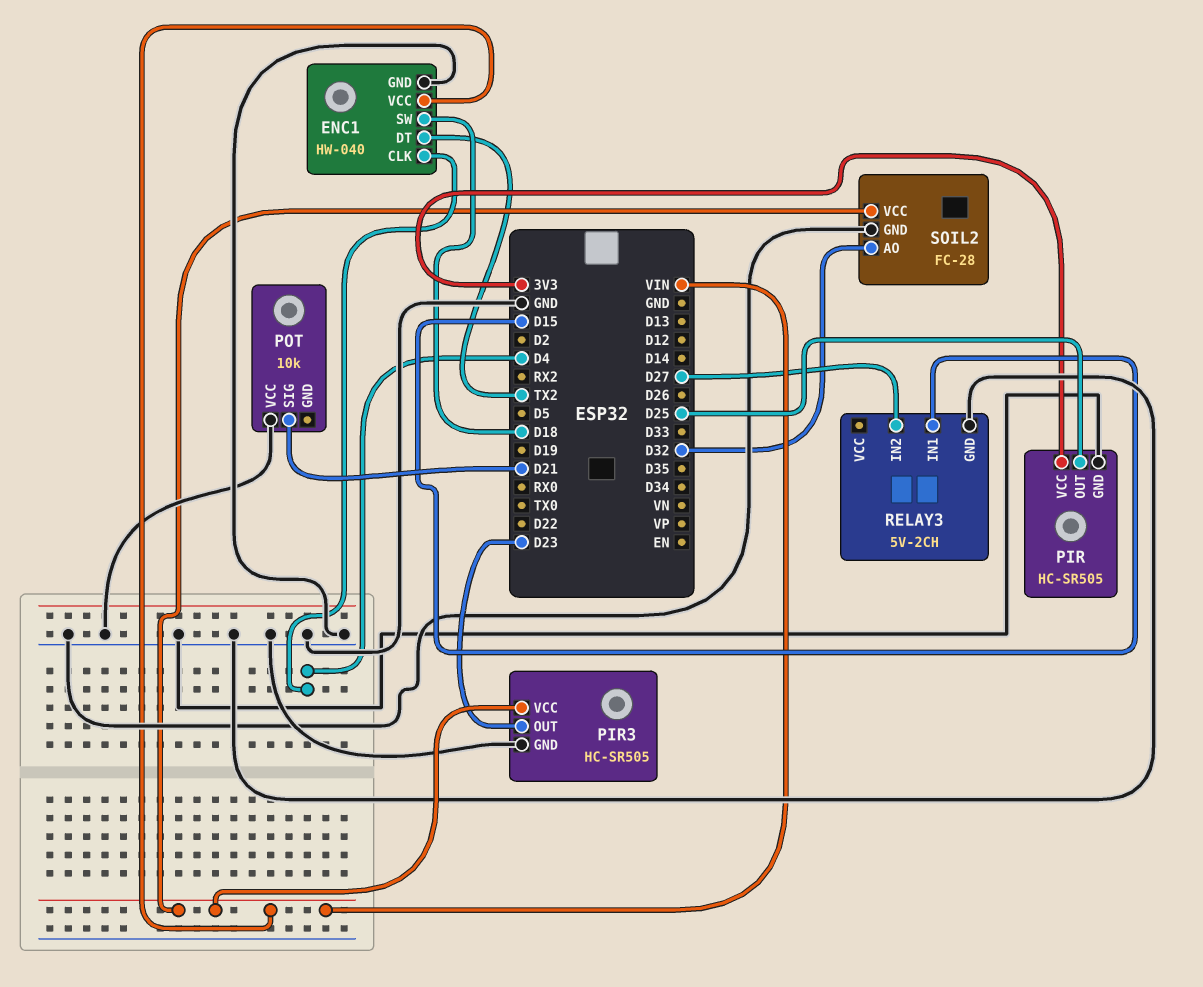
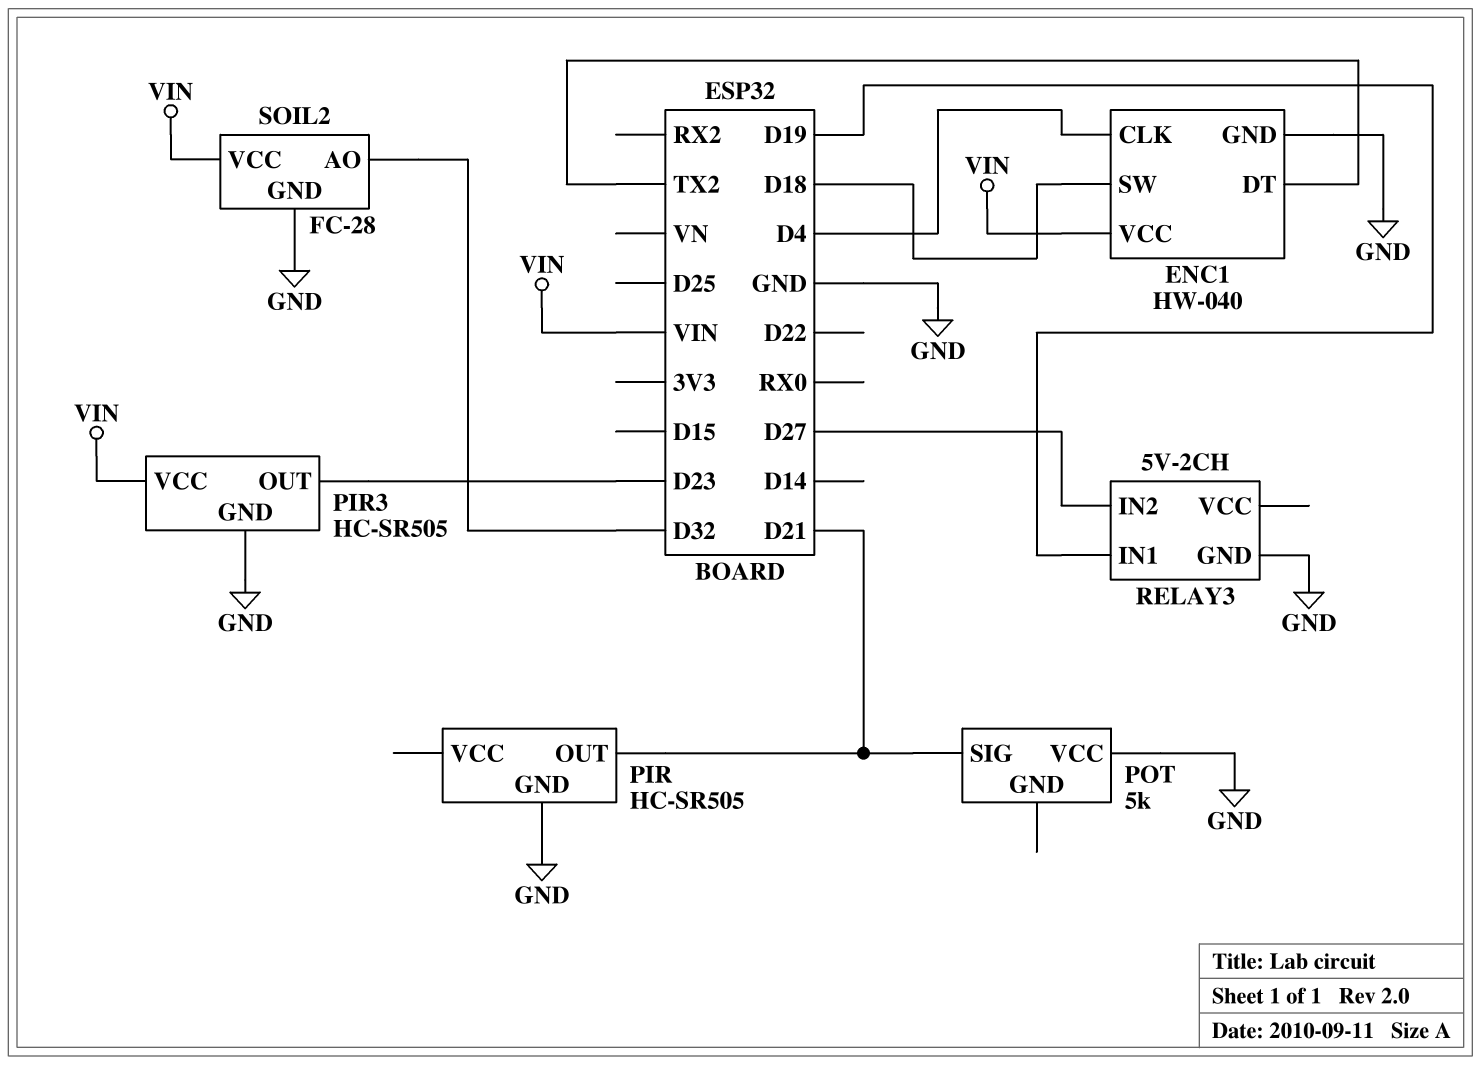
PIR pin OUT: D25 -> D21
PIR pin VCC: 3V3 -> none
POT: 10k -> 5k
RELAY3 pin IN1: D15 -> D19

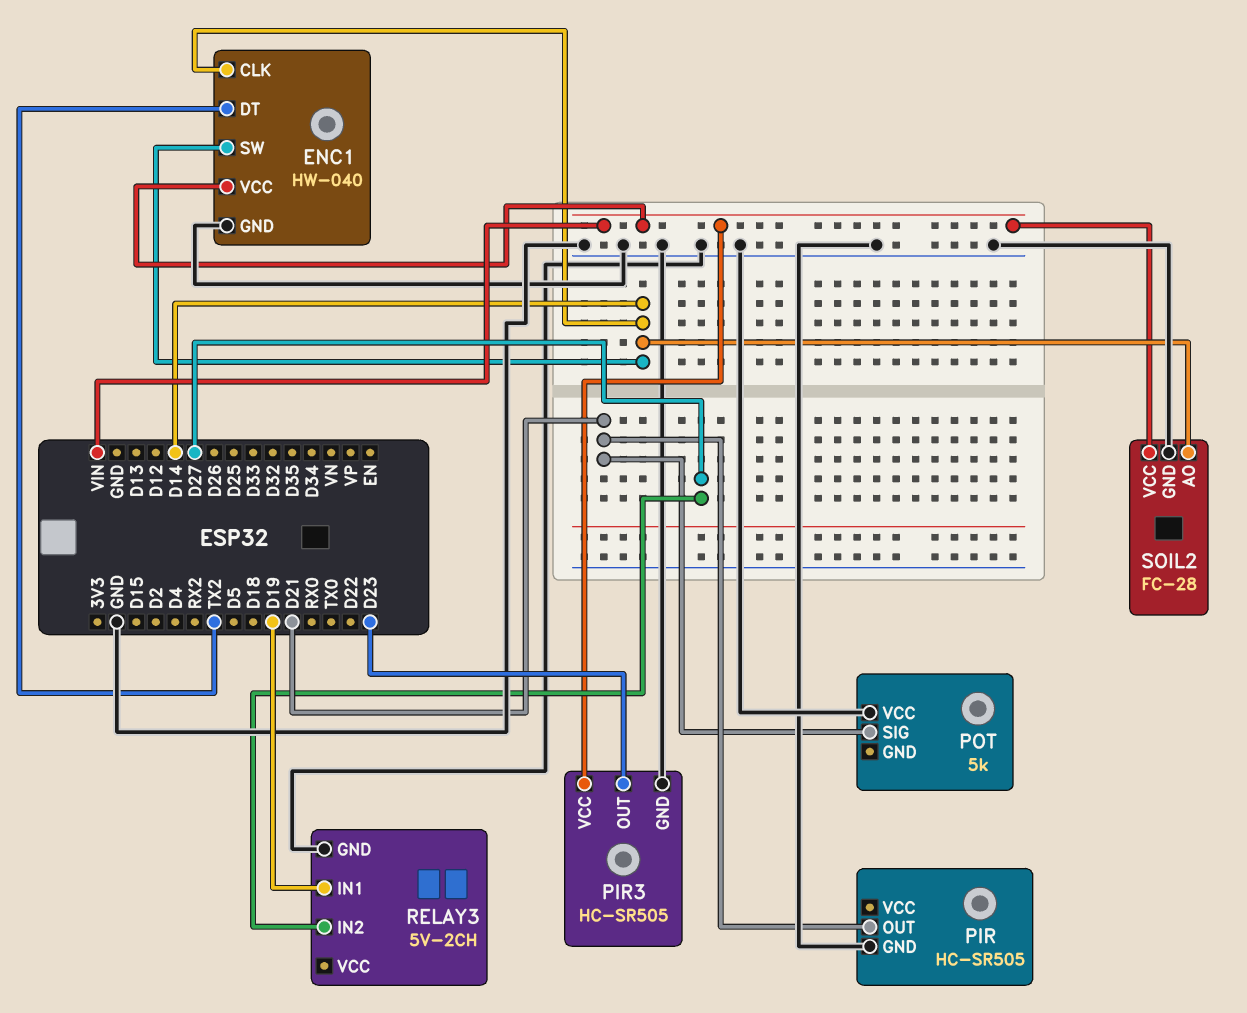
ENC1 pin CLK: D4 -> D14
ENC1 pin SW: D18 -> D14
SOIL2 pin AO: D32 -> D14

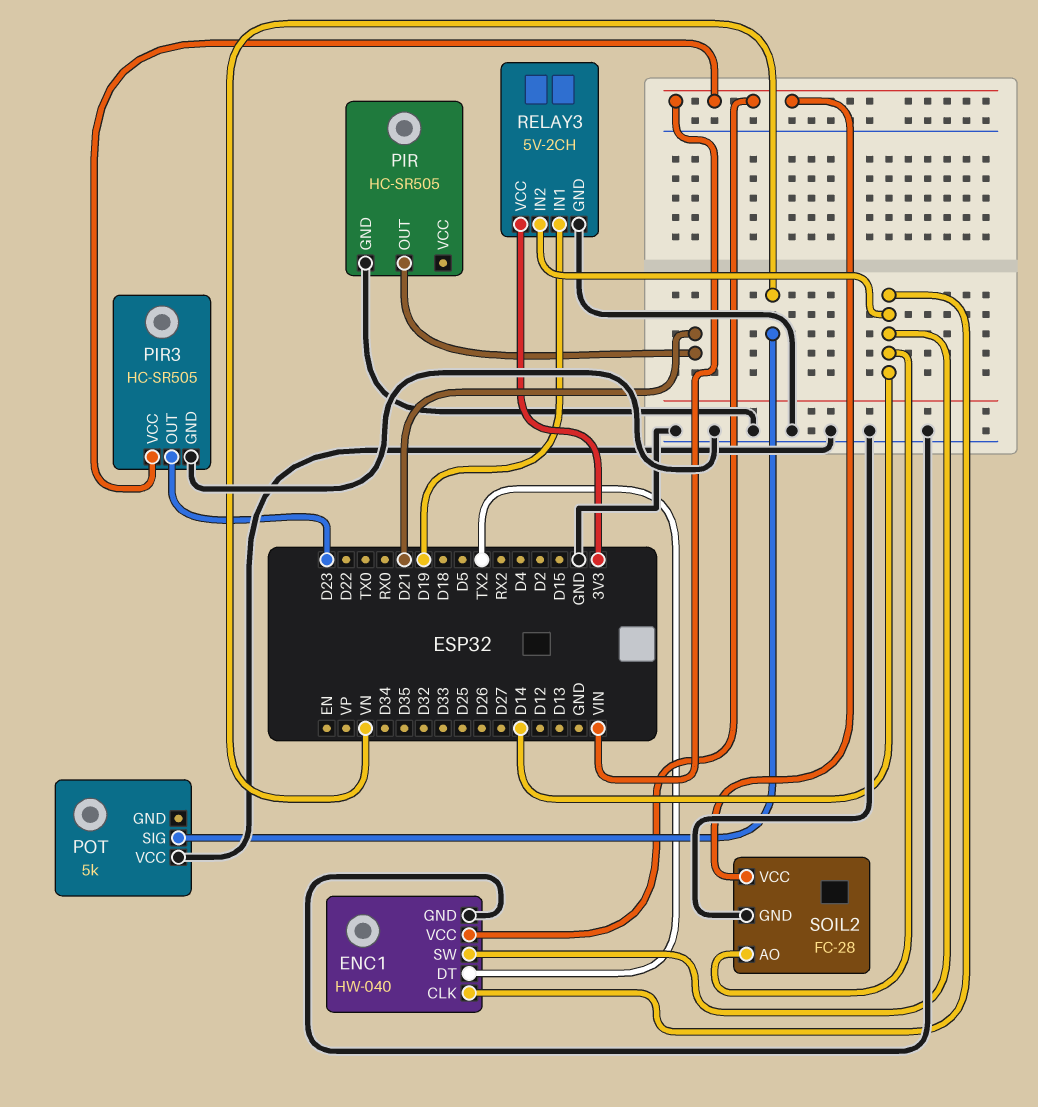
POT pin SIG: D21 -> VN
RELAY3 pin IN2: D27 -> D14
RELAY3 pin VCC: none -> 3V3

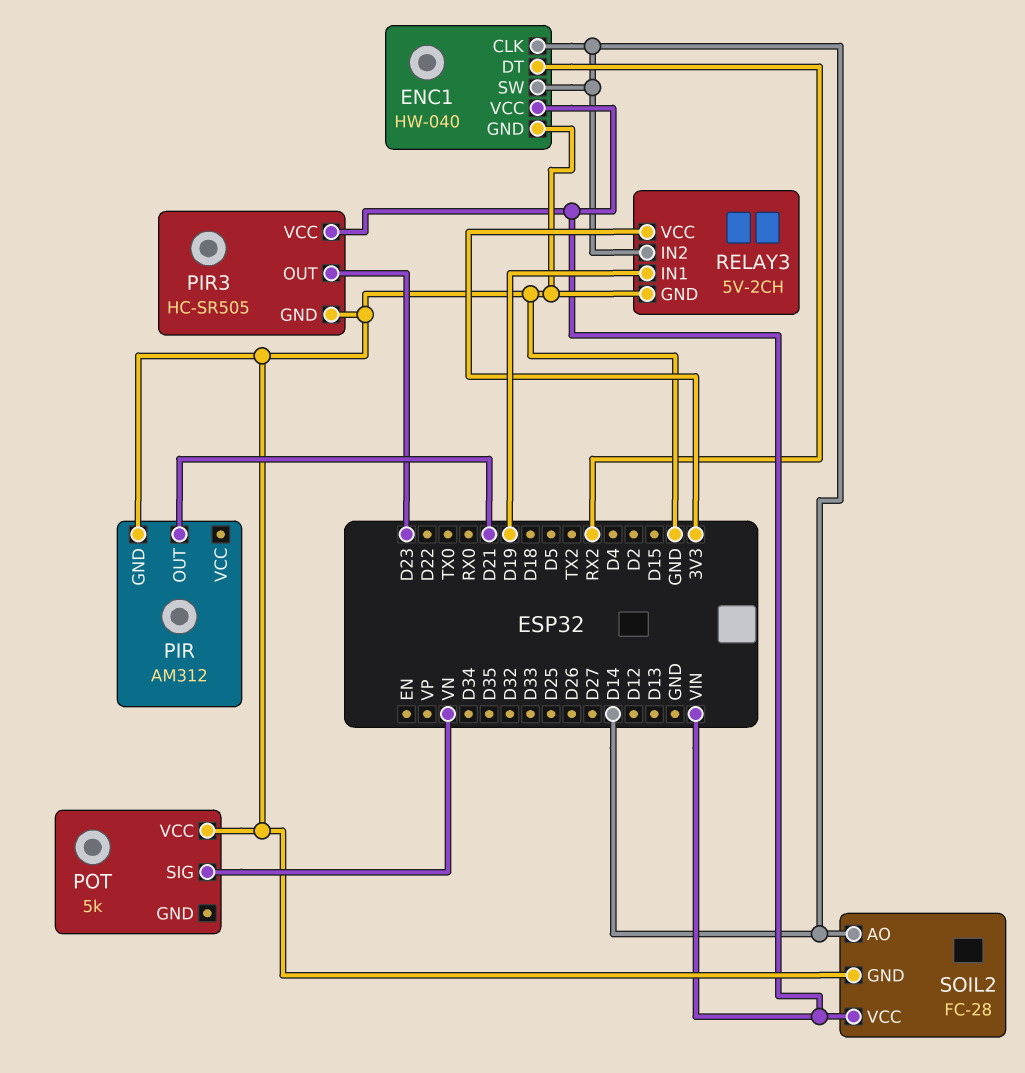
ENC1 pin DT: TX2 -> RX2
PIR: HC-SR505 -> AM312

